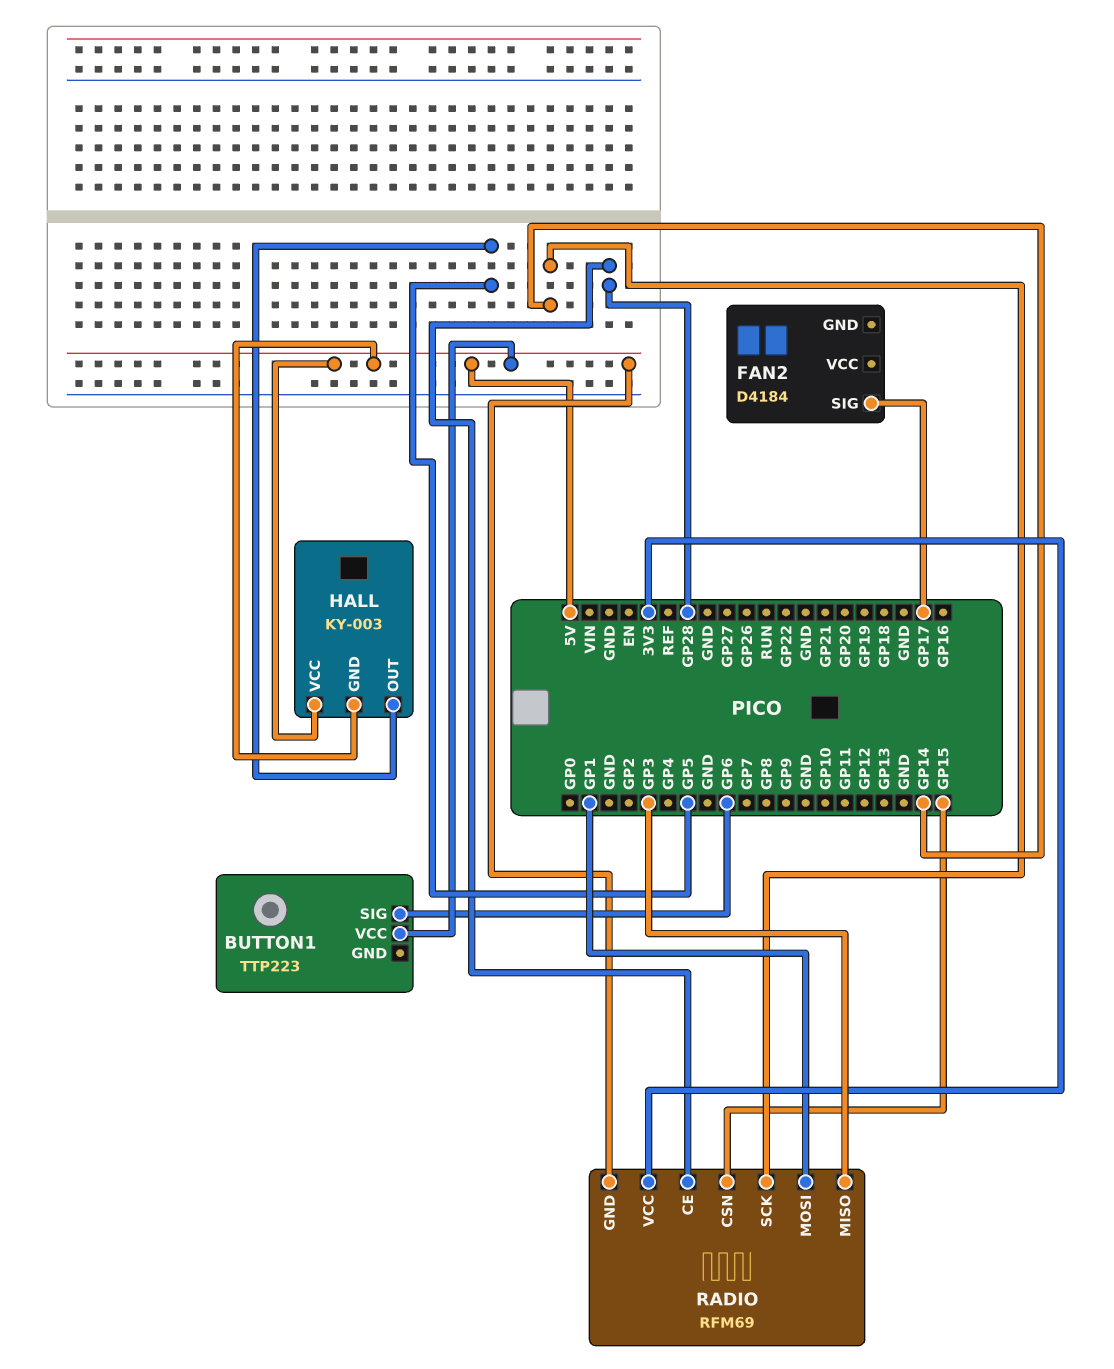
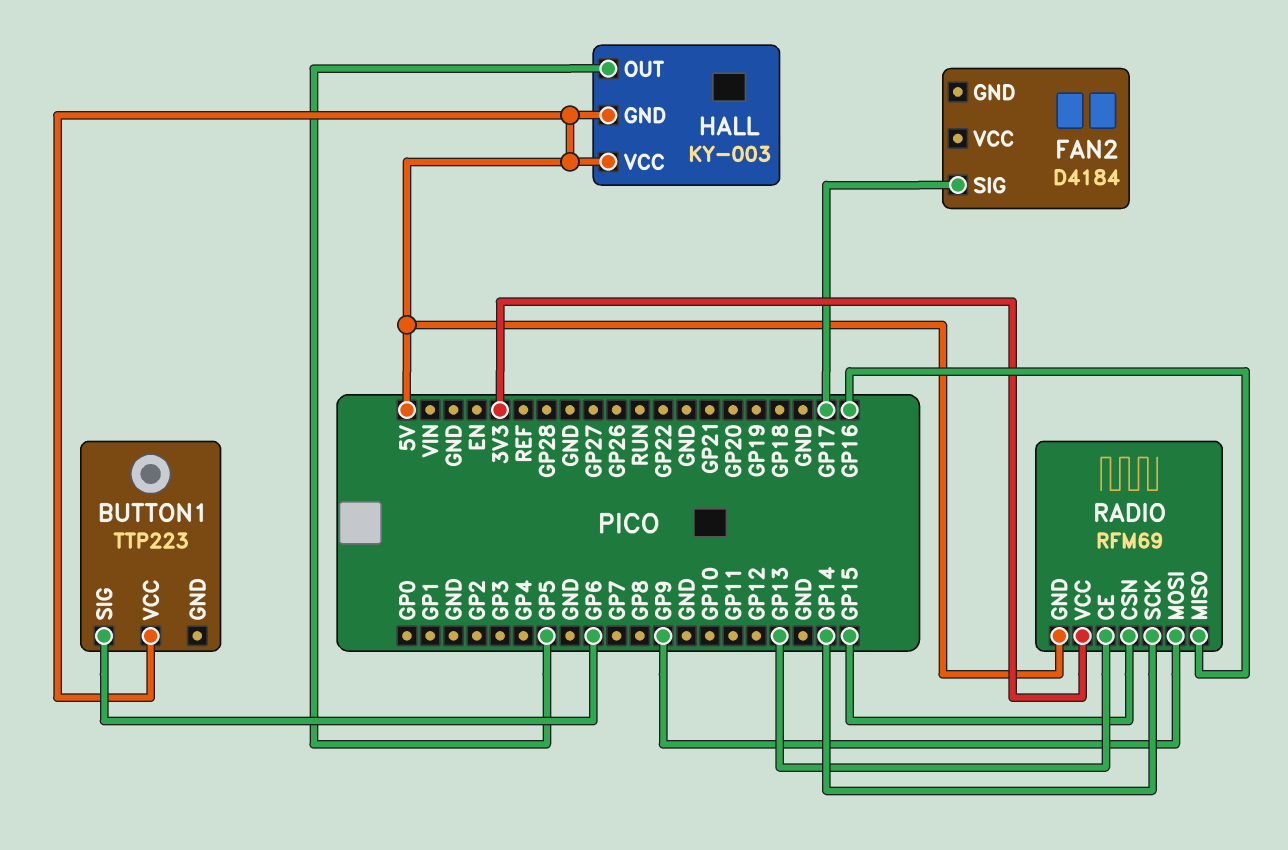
RADIO pin CE: GP28 -> GP13
RADIO pin MISO: GP3 -> GP16
RADIO pin MOSI: GP1 -> GP9

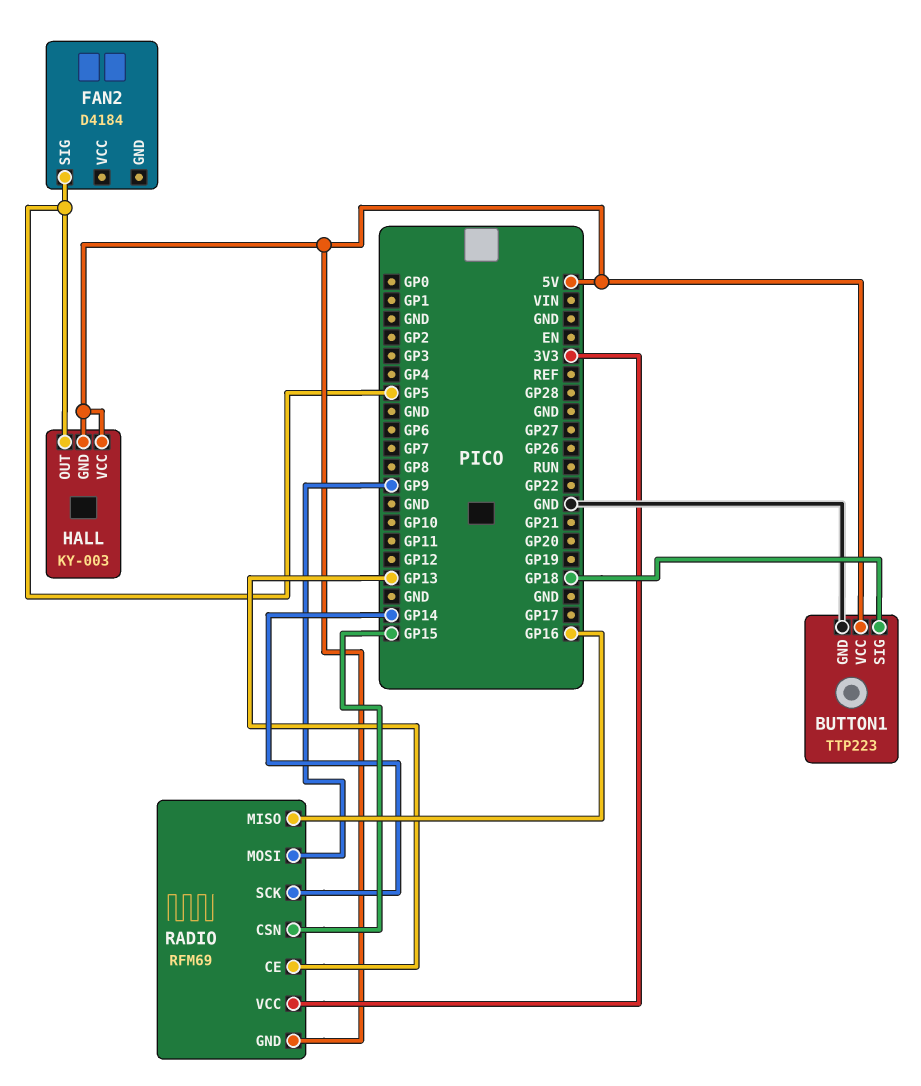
BUTTON1 pin GND: none -> GND
BUTTON1 pin SIG: GP6 -> GP18
FAN2 pin SIG: GP17 -> GP5

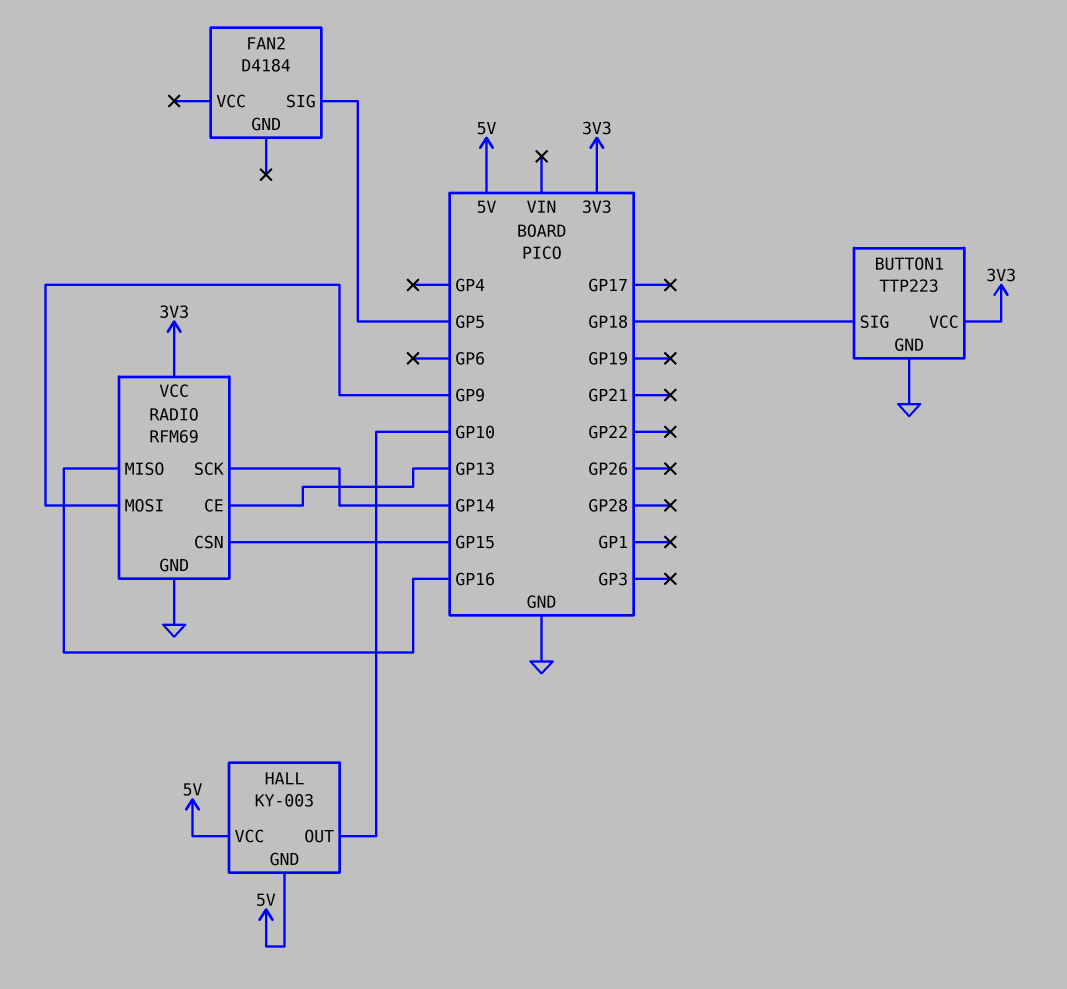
BUTTON1 pin VCC: 5V -> 3V3
HALL pin OUT: GP5 -> GP10
RADIO pin GND: 5V -> GND

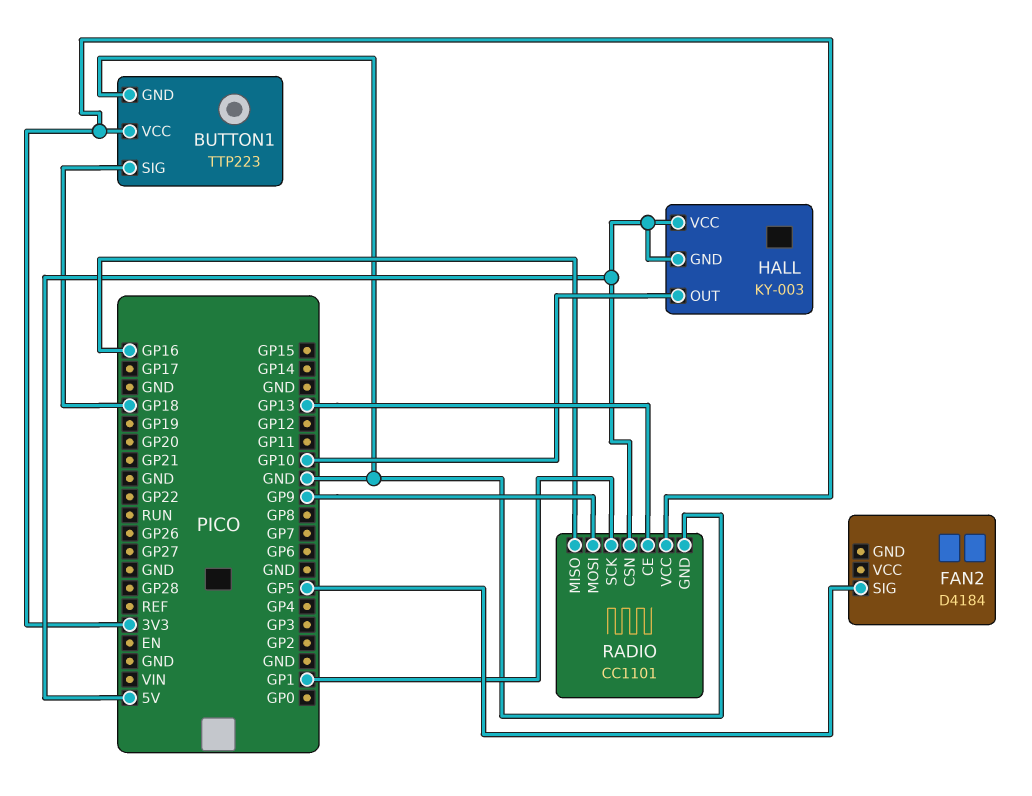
RADIO: RFM69 -> CC1101
RADIO pin CSN: GP15 -> 5V
RADIO pin SCK: GP14 -> GP1

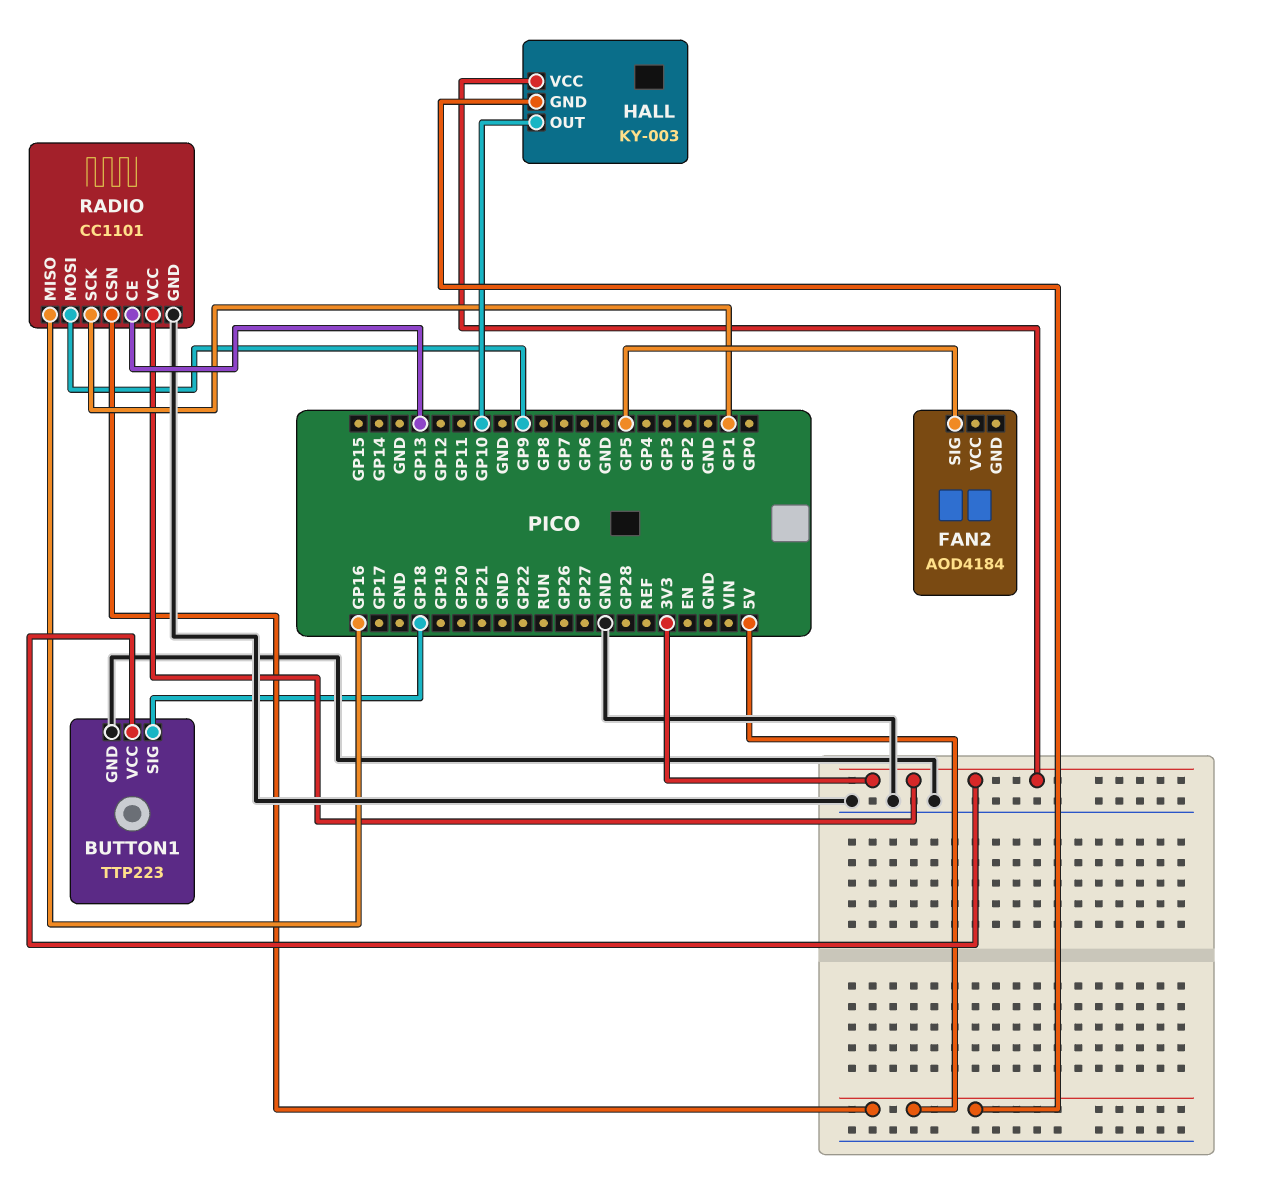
FAN2: D4184 -> AOD4184
HALL pin VCC: 5V -> 3V3

